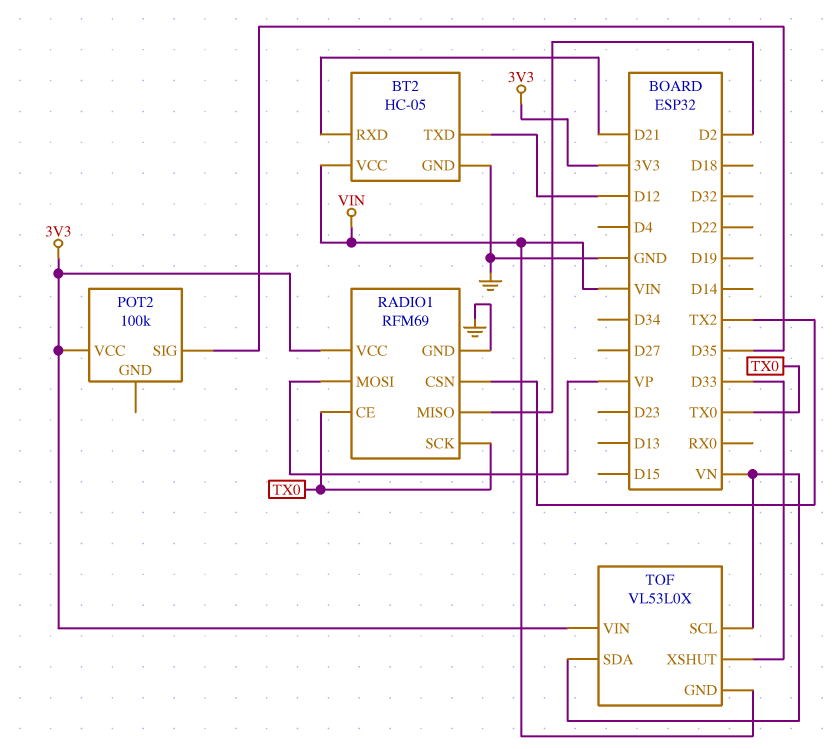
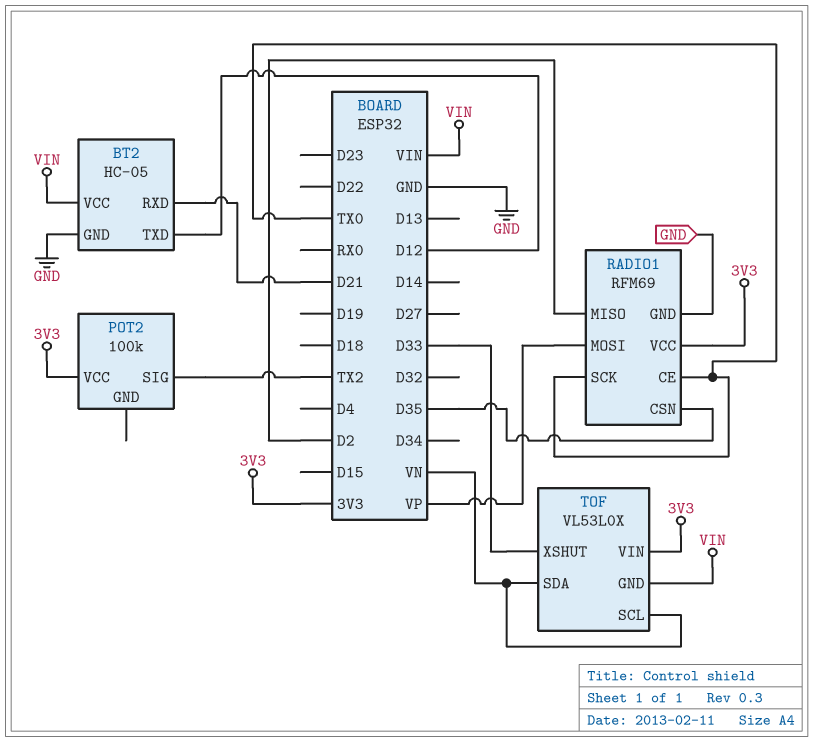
POT2 pin SIG: D35 -> TX2
RADIO1 pin CSN: TX2 -> D35

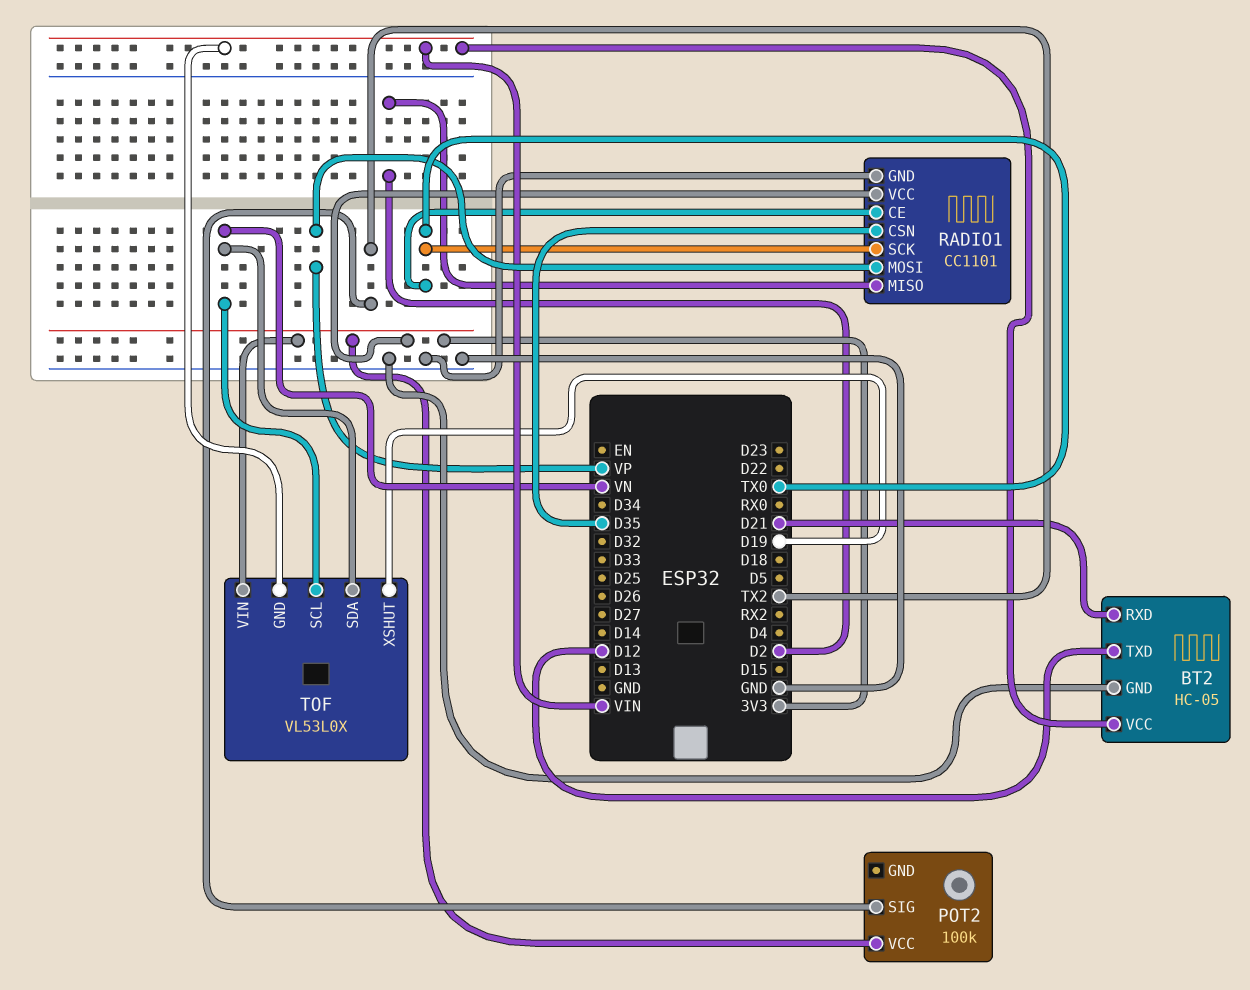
RADIO1: RFM69 -> CC1101
TOF pin XSHUT: D33 -> D19

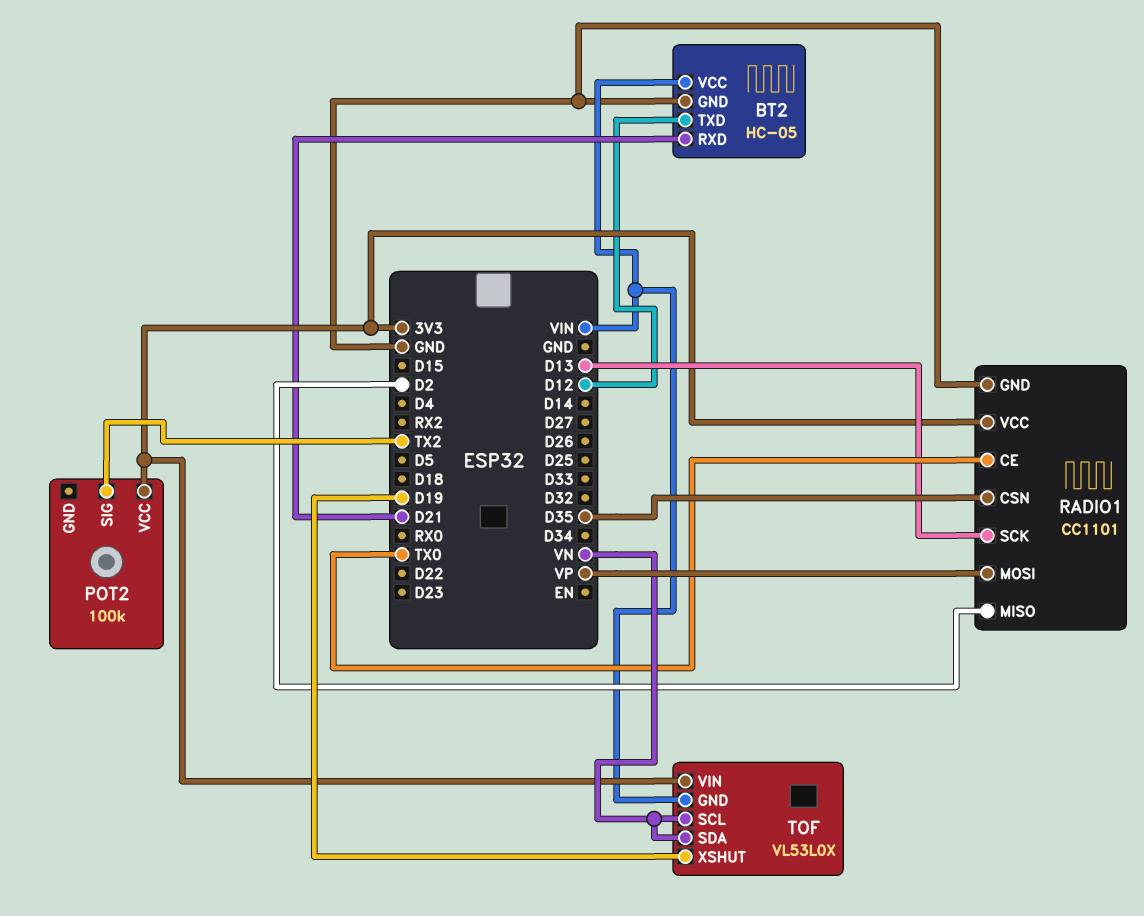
RADIO1 pin SCK: TX0 -> D13

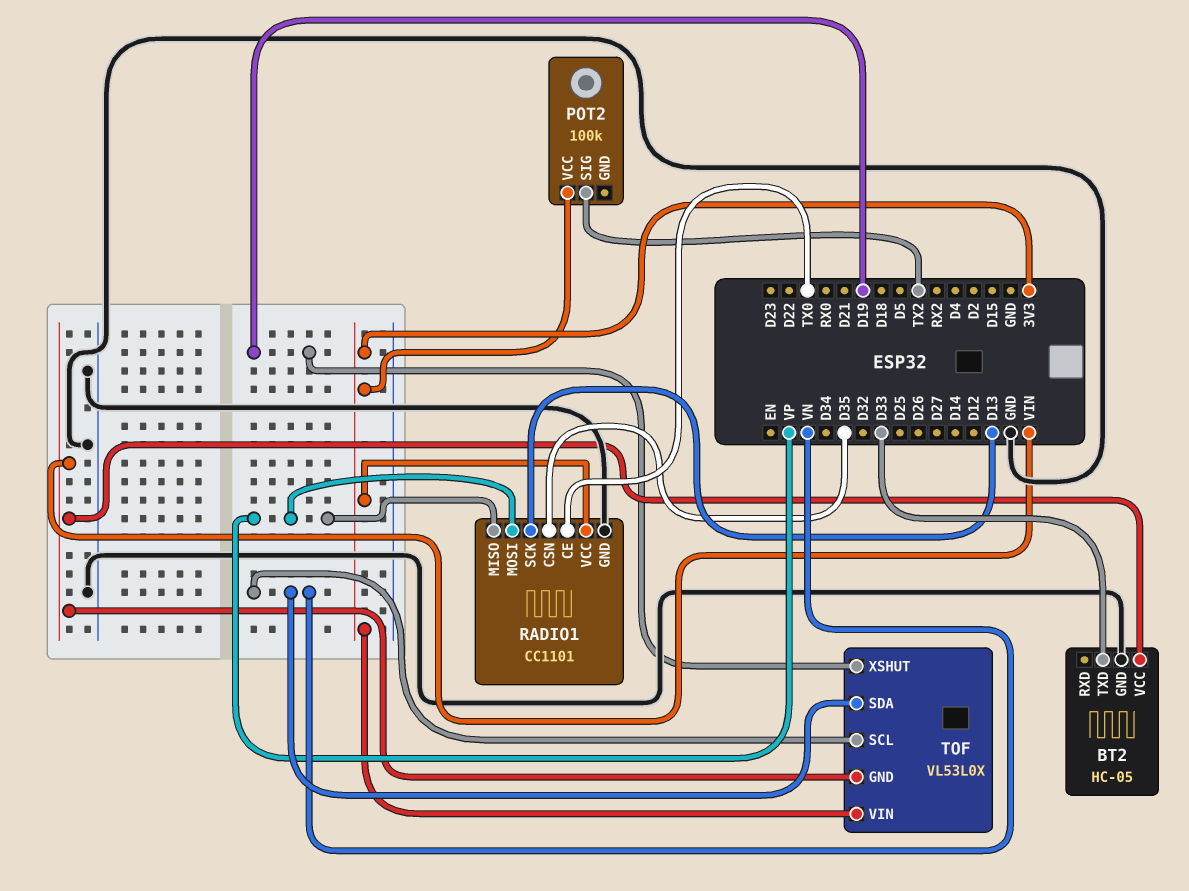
BT2 pin RXD: D21 -> none
BT2 pin TXD: D12 -> D33
RADIO1 pin MISO: D2 -> VP

